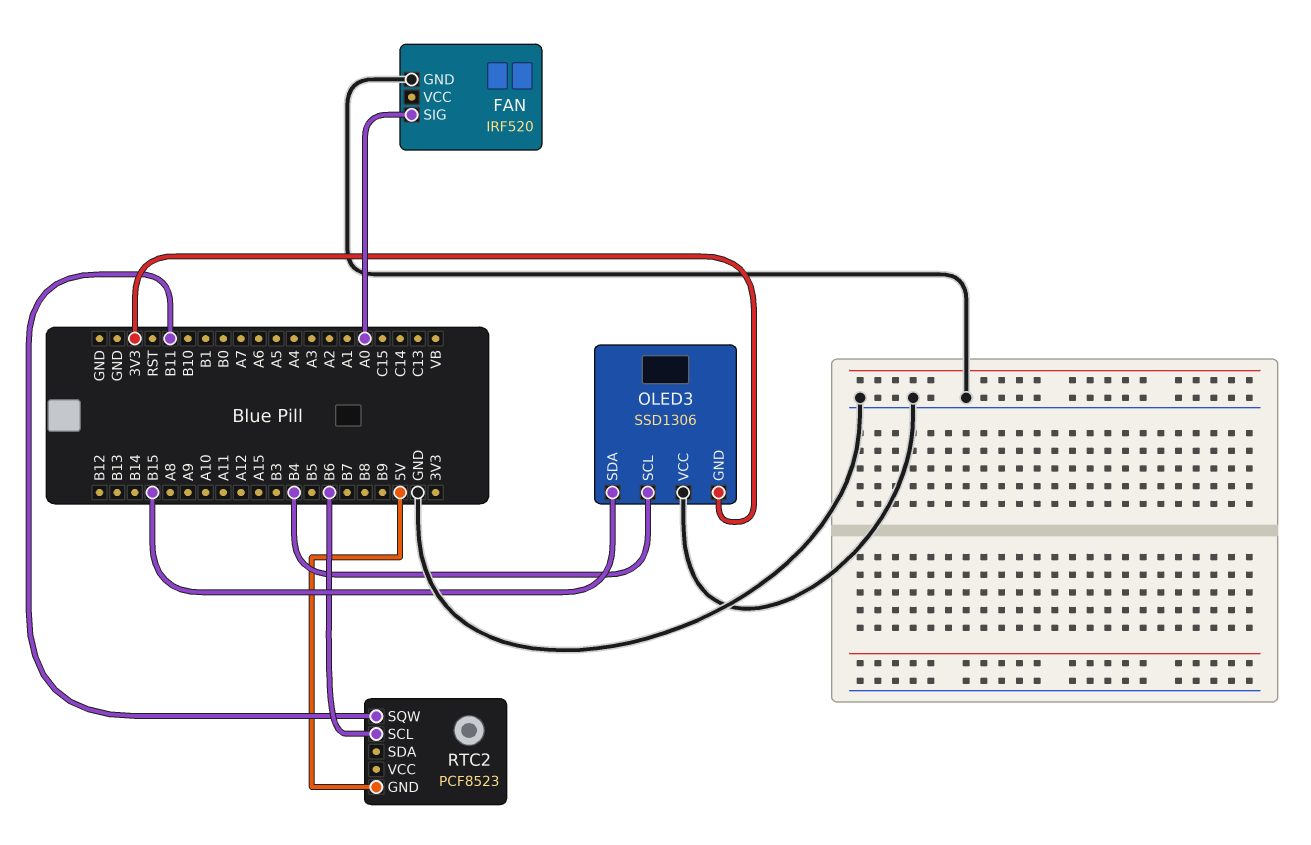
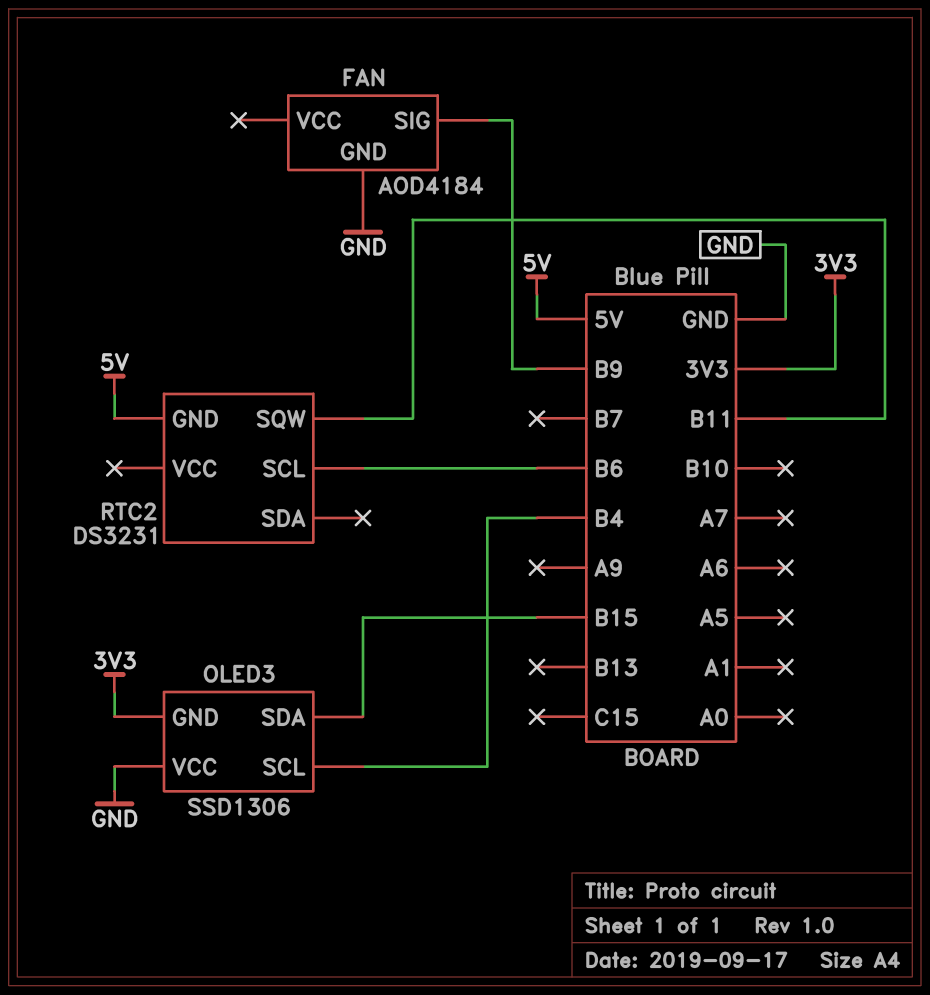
FAN: IRF520 -> AOD4184
FAN pin SIG: A0 -> B9
RTC2: PCF8523 -> DS3231

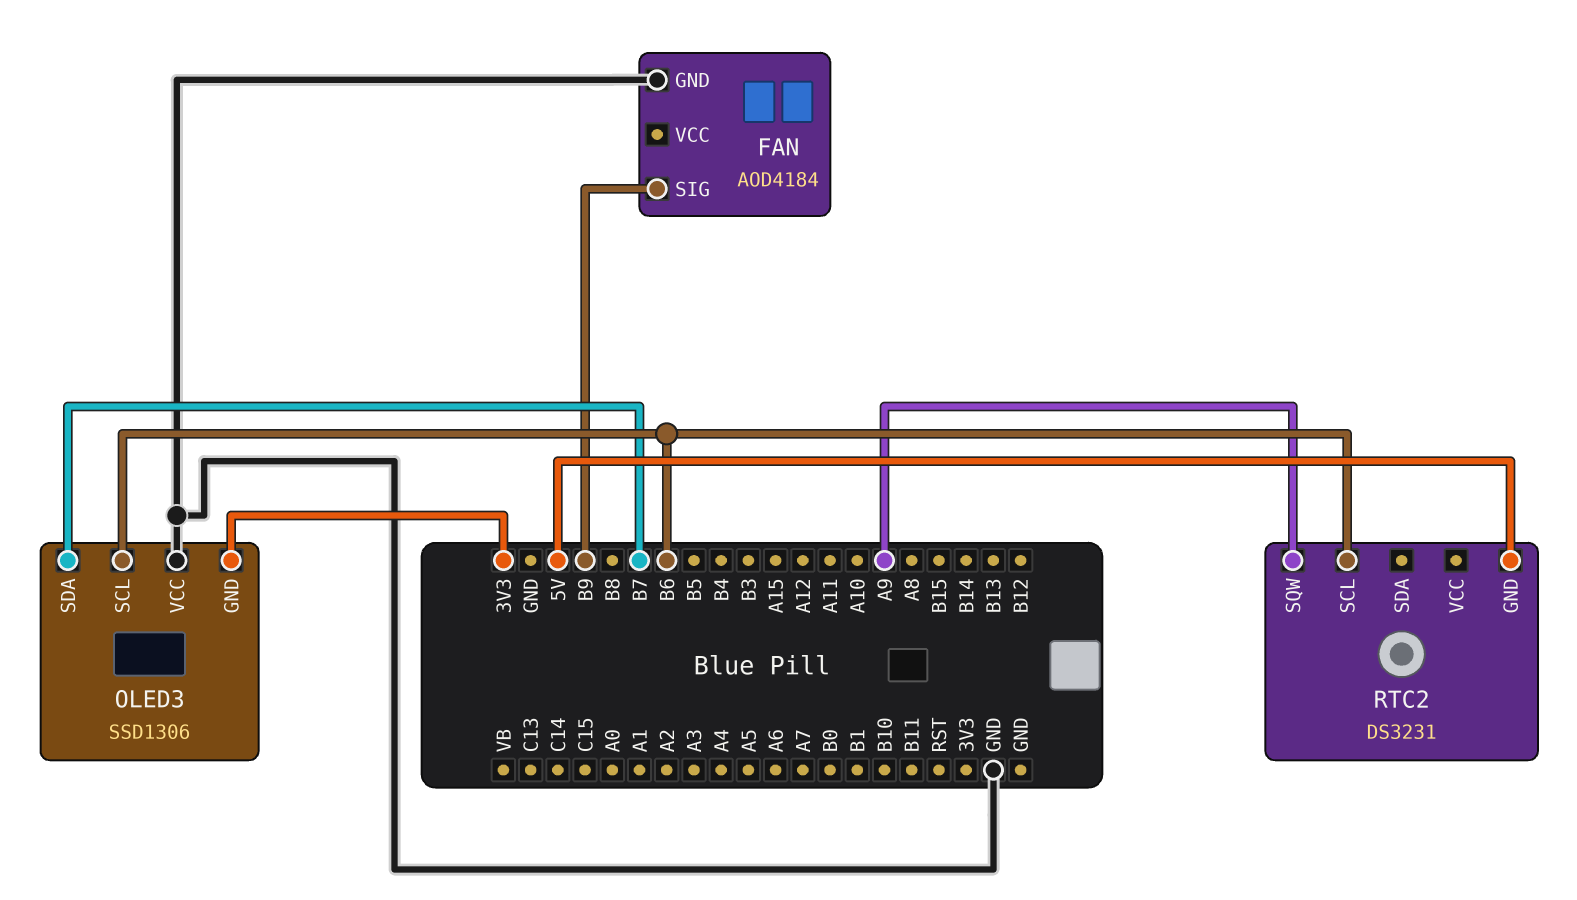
OLED3 pin SCL: B4 -> B6
OLED3 pin SDA: B15 -> B7
RTC2 pin SQW: B11 -> A9

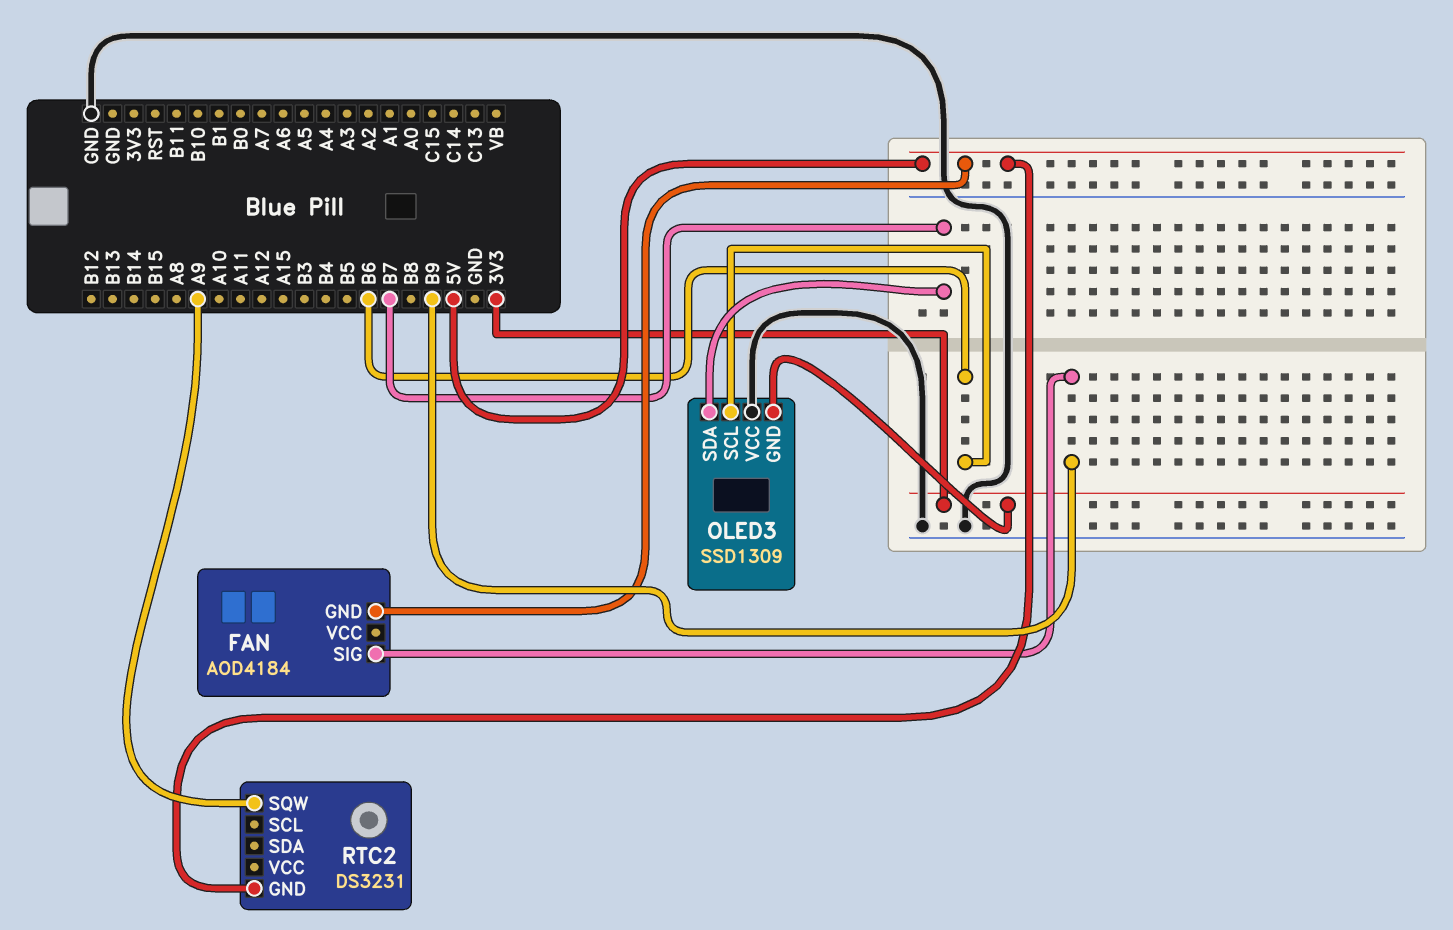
FAN pin GND: GND -> 5V
OLED3: SSD1306 -> SSD1309
RTC2 pin SCL: B6 -> none

